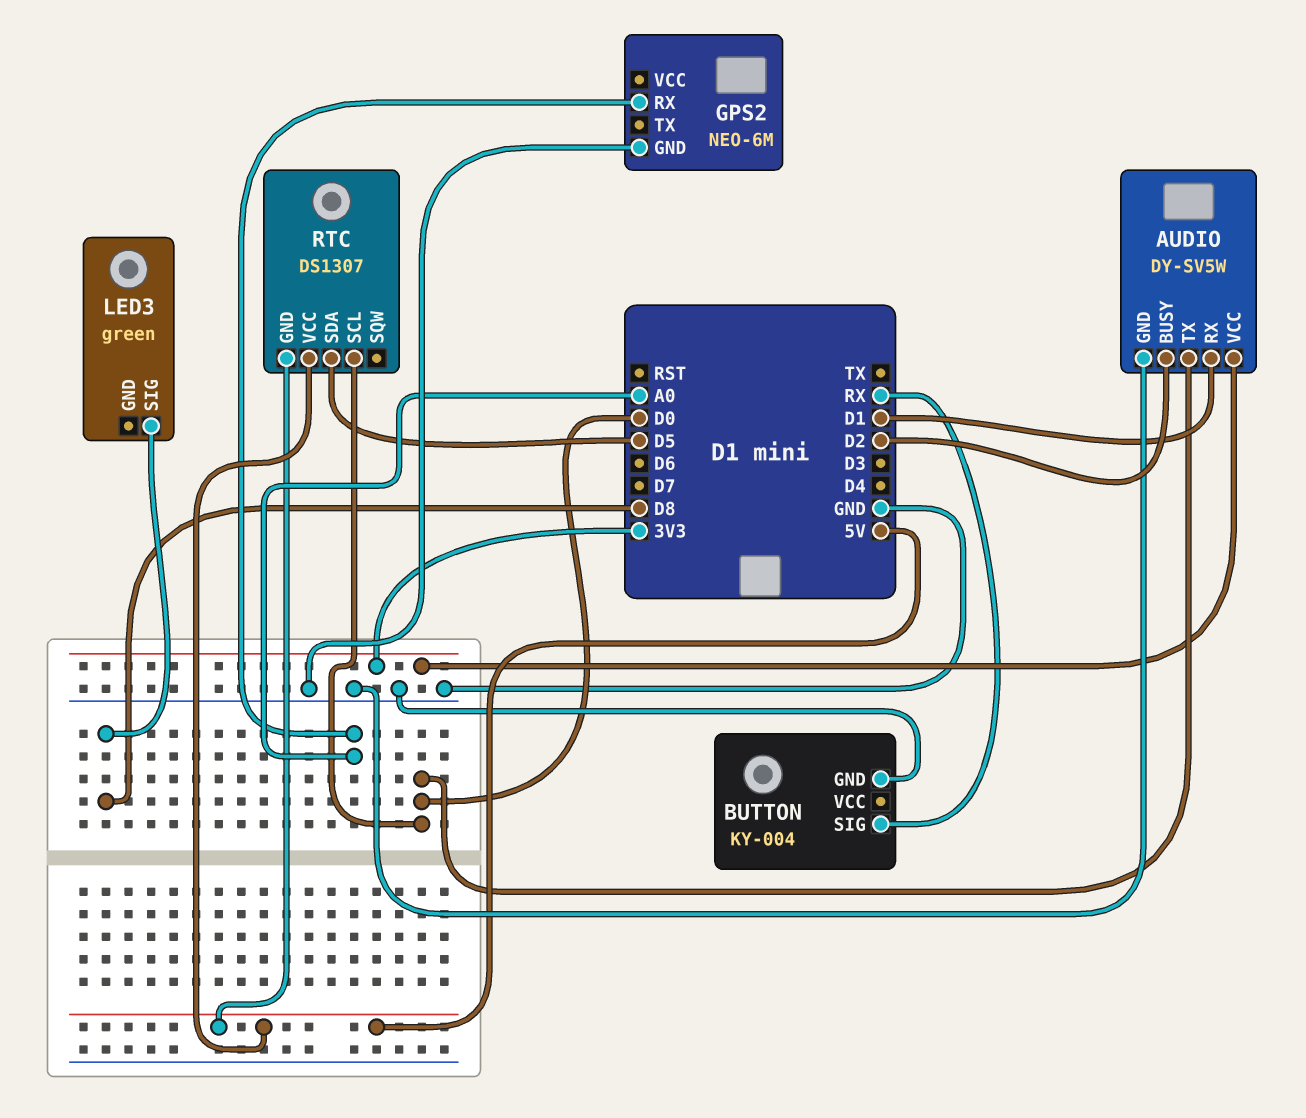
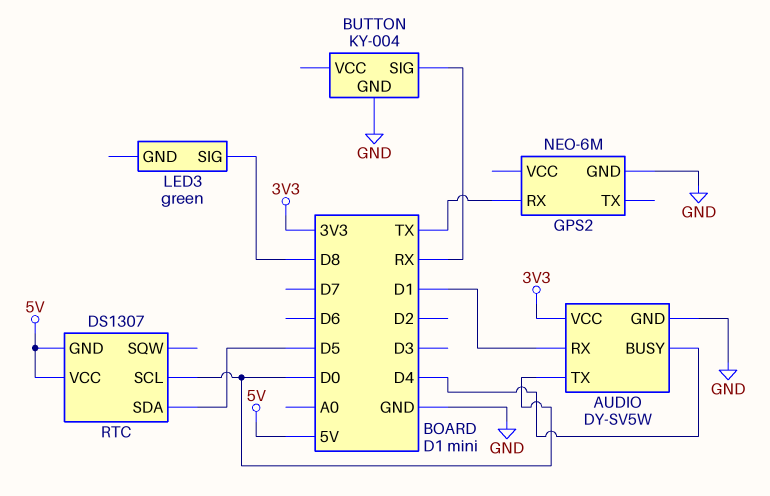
AUDIO pin BUSY: D2 -> D4
GPS2 pin RX: A0 -> TX

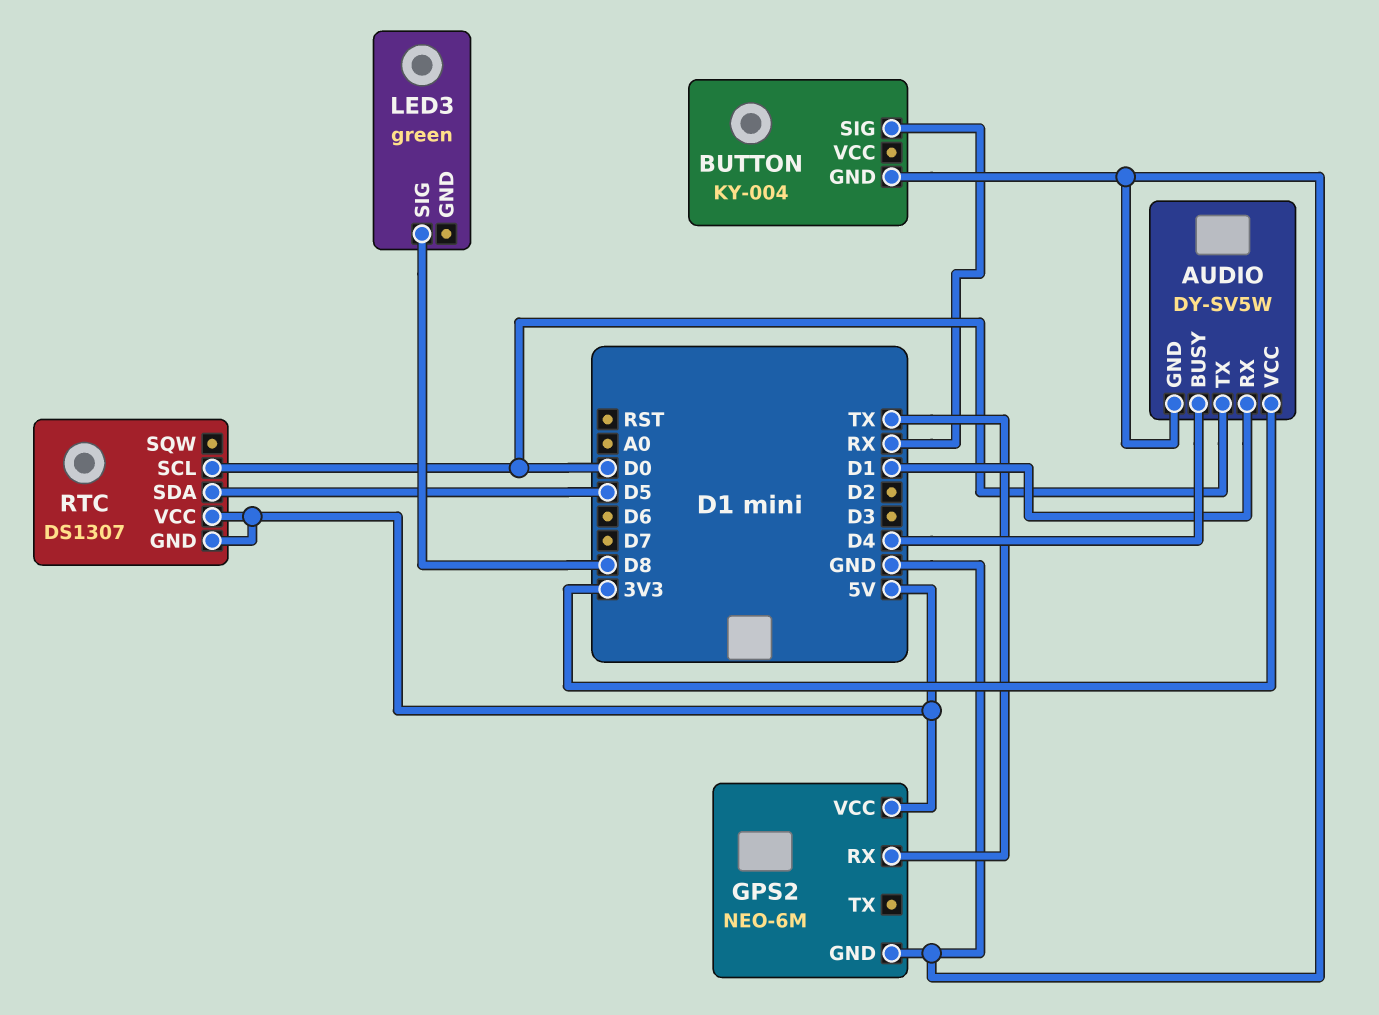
GPS2 pin VCC: none -> 5V

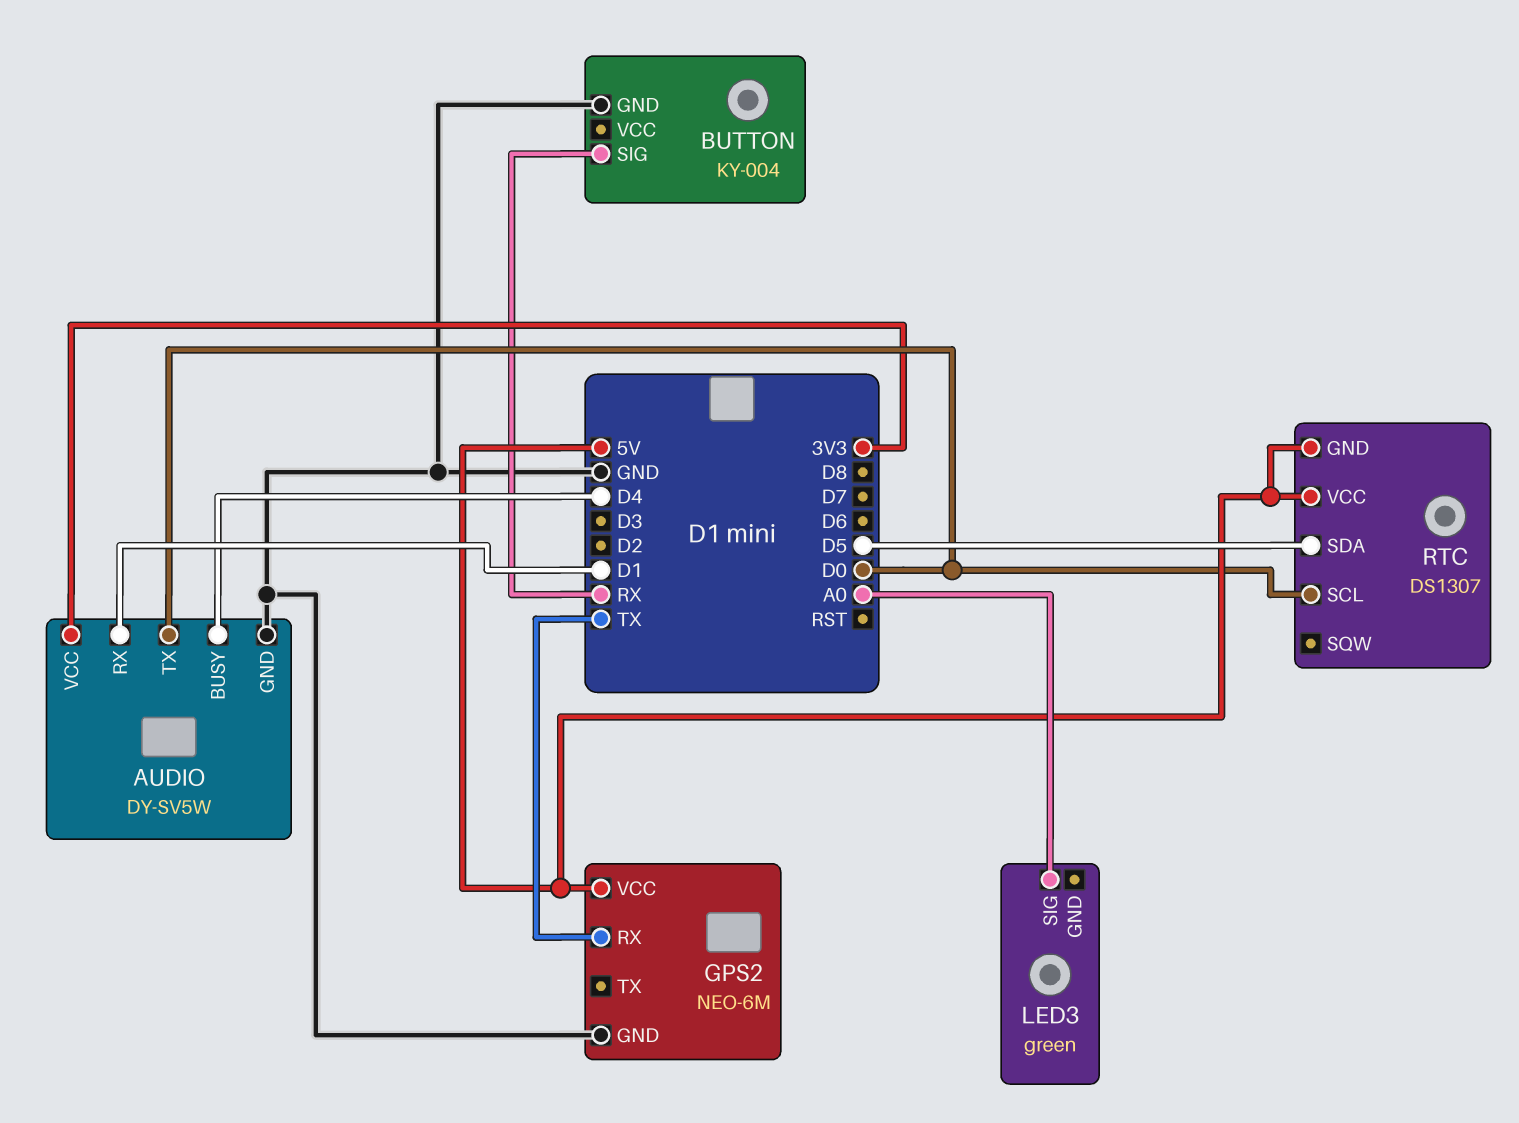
LED3 pin SIG: D8 -> A0

